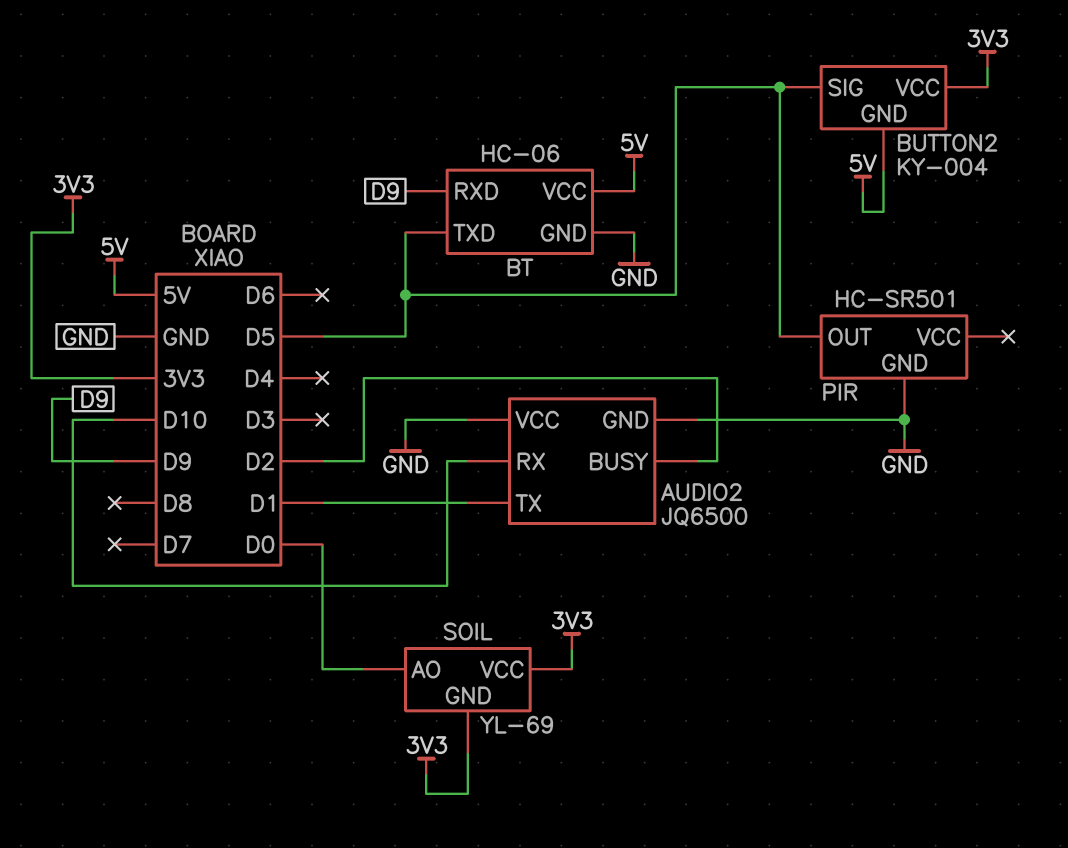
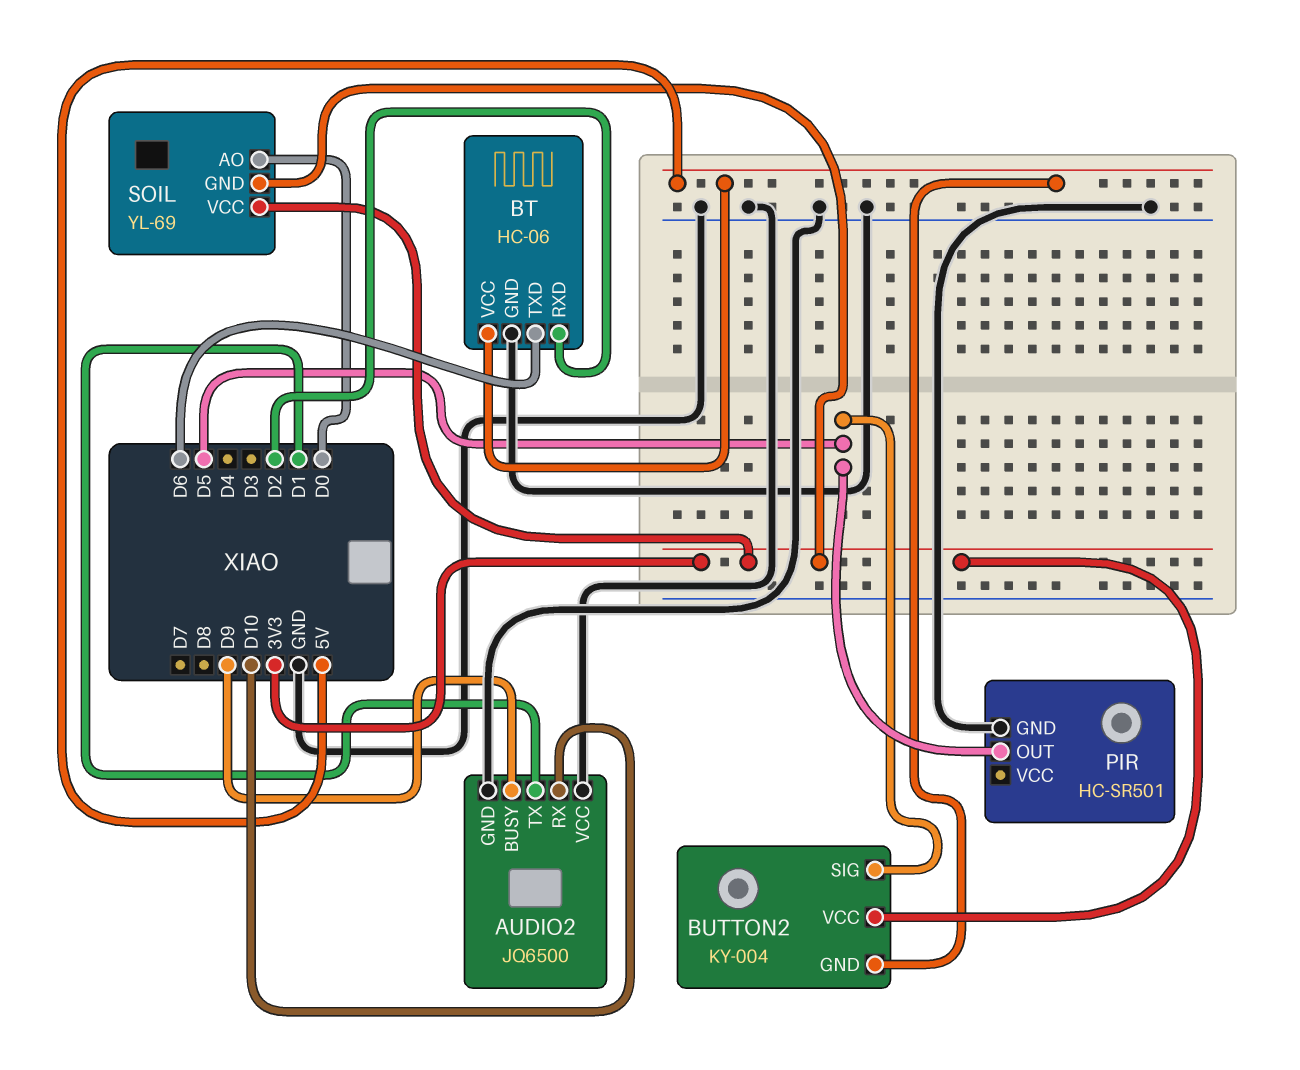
AUDIO2 pin BUSY: D2 -> D9
BT pin RXD: D9 -> D2
BT pin TXD: D5 -> D6

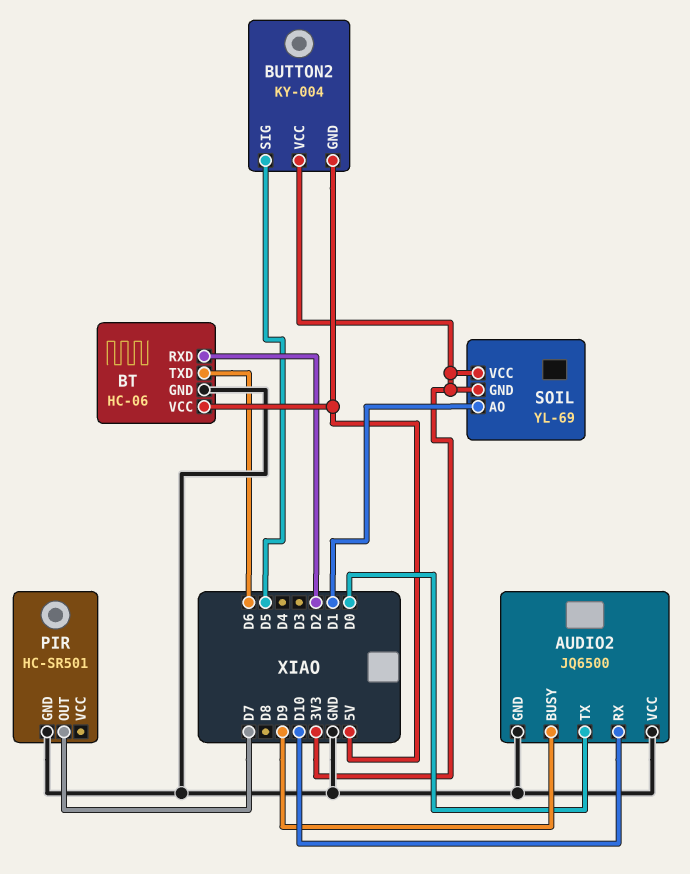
AUDIO2 pin TX: D1 -> D0
PIR pin OUT: D5 -> D7
SOIL pin AO: D0 -> D1

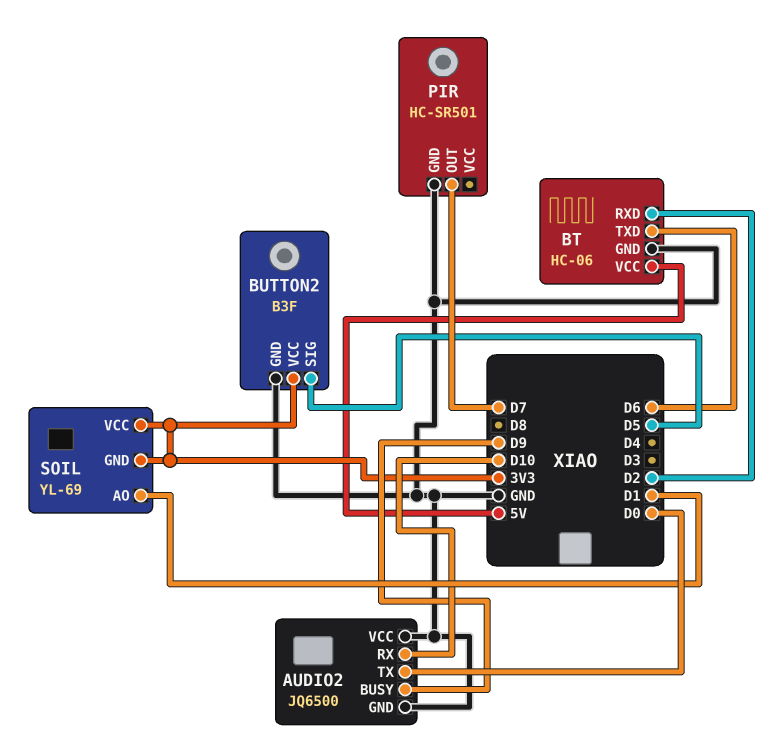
BUTTON2: KY-004 -> B3F
BUTTON2 pin GND: 5V -> GND

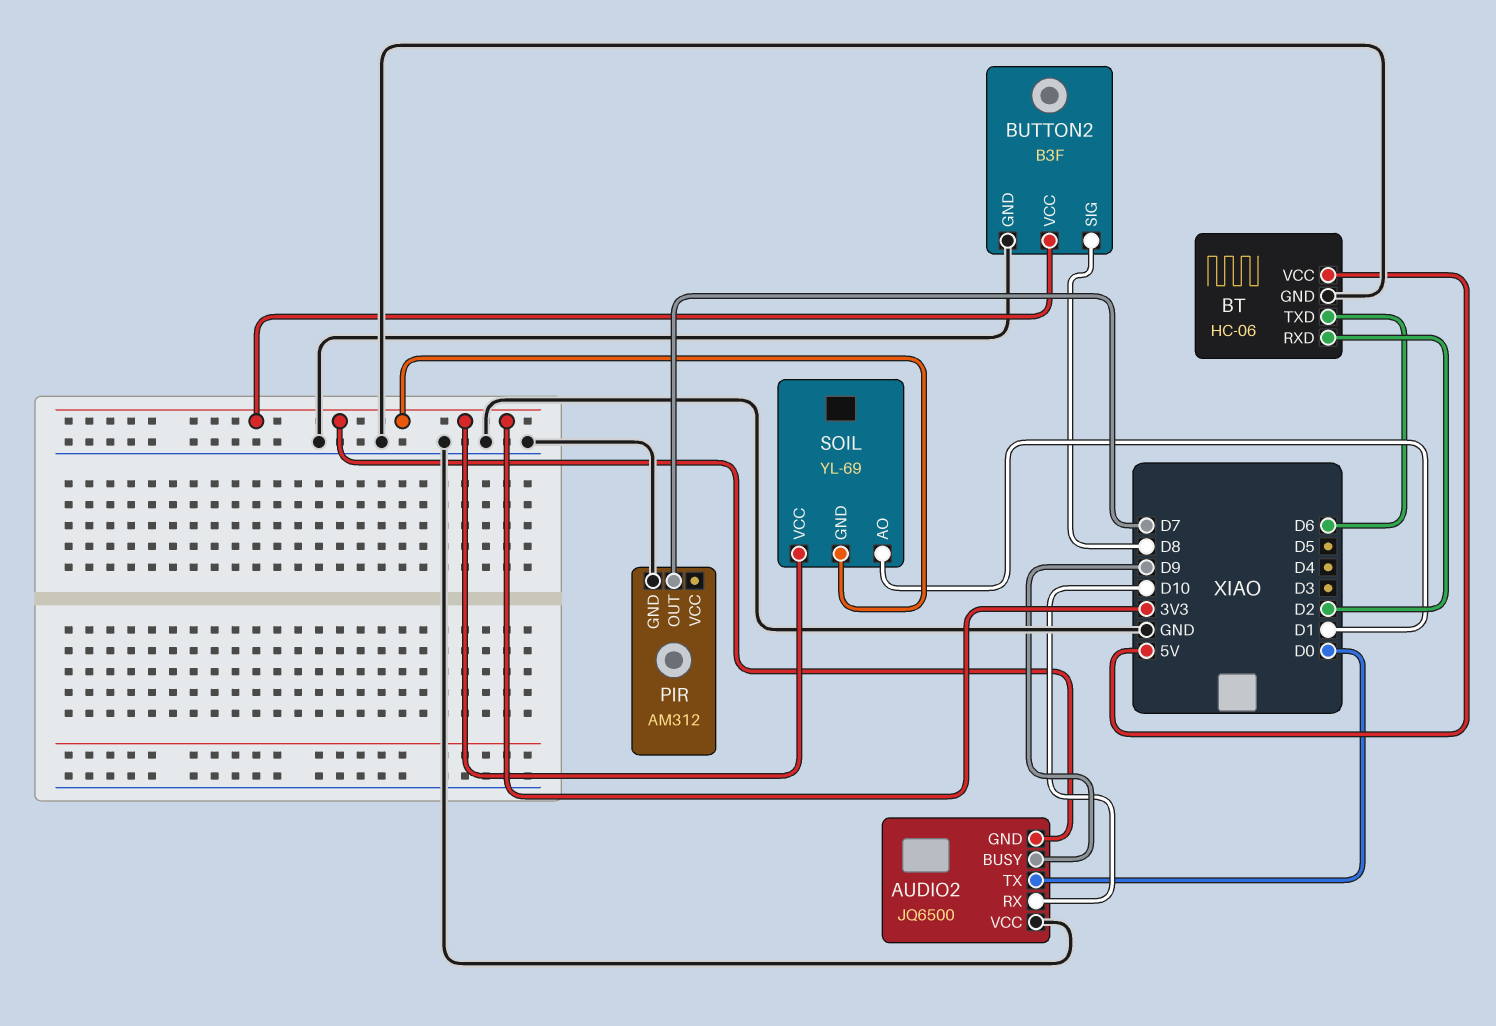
AUDIO2 pin GND: GND -> 3V3
BUTTON2 pin SIG: D5 -> D8
PIR: HC-SR501 -> AM312

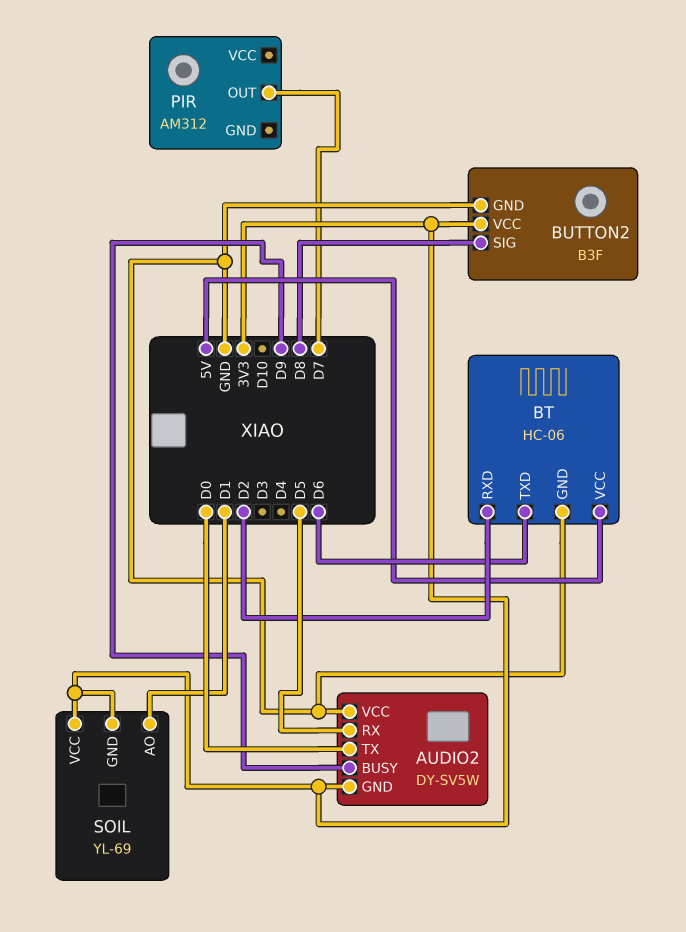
AUDIO2: JQ6500 -> DY-SV5W
AUDIO2 pin RX: D10 -> D5
PIR pin GND: GND -> none

